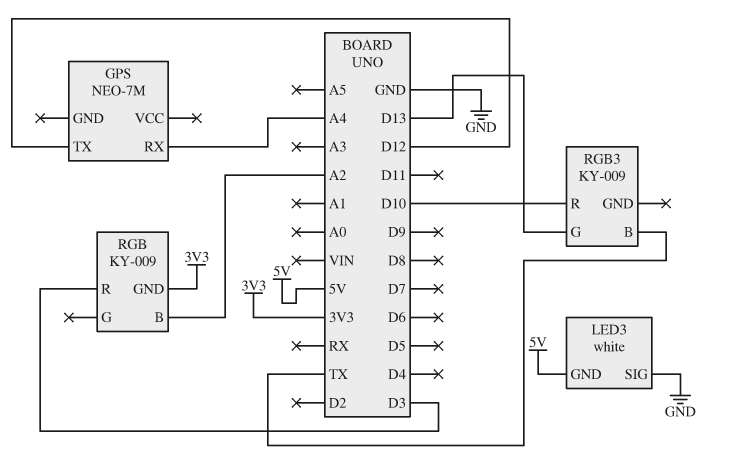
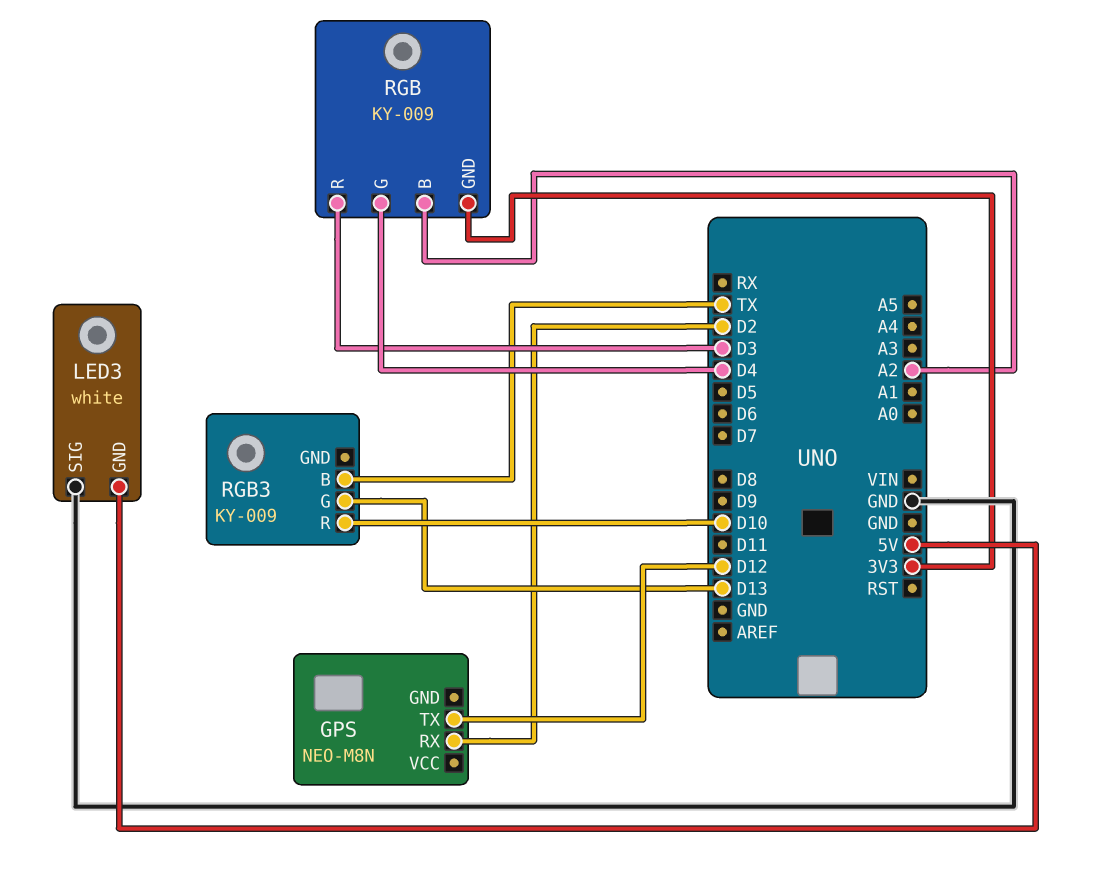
GPS: NEO-7M -> NEO-M8N
GPS pin RX: A4 -> D2
RGB pin G: none -> D4

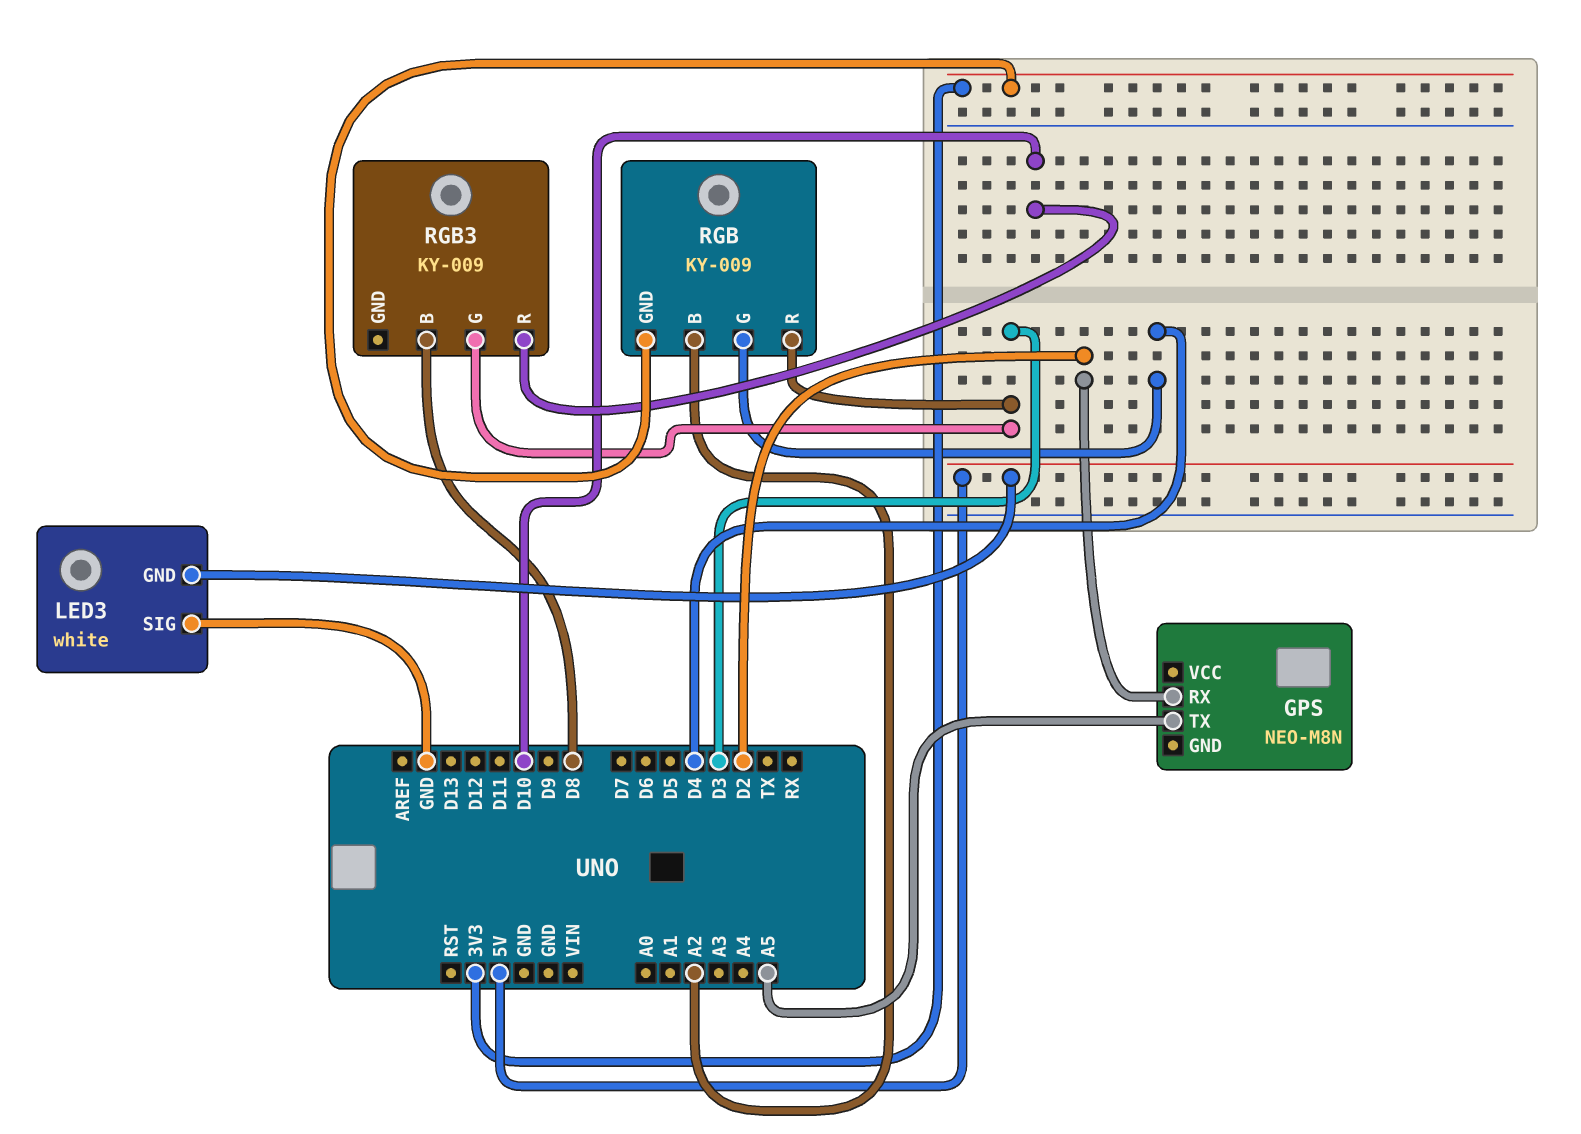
GPS pin TX: D12 -> A5
RGB3 pin B: TX -> D8
RGB3 pin G: D13 -> D3

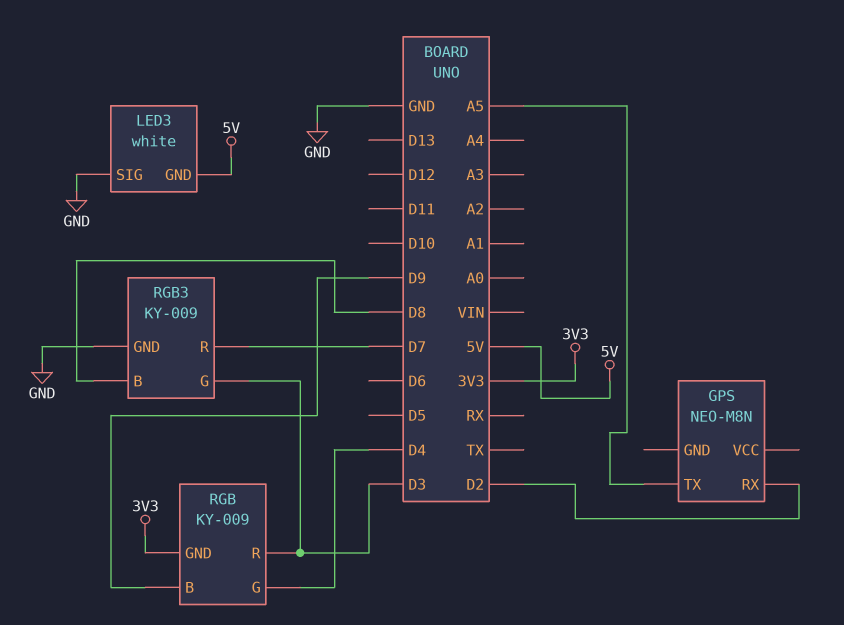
RGB pin B: A2 -> D9
RGB3 pin GND: none -> GND
RGB3 pin R: D10 -> D7

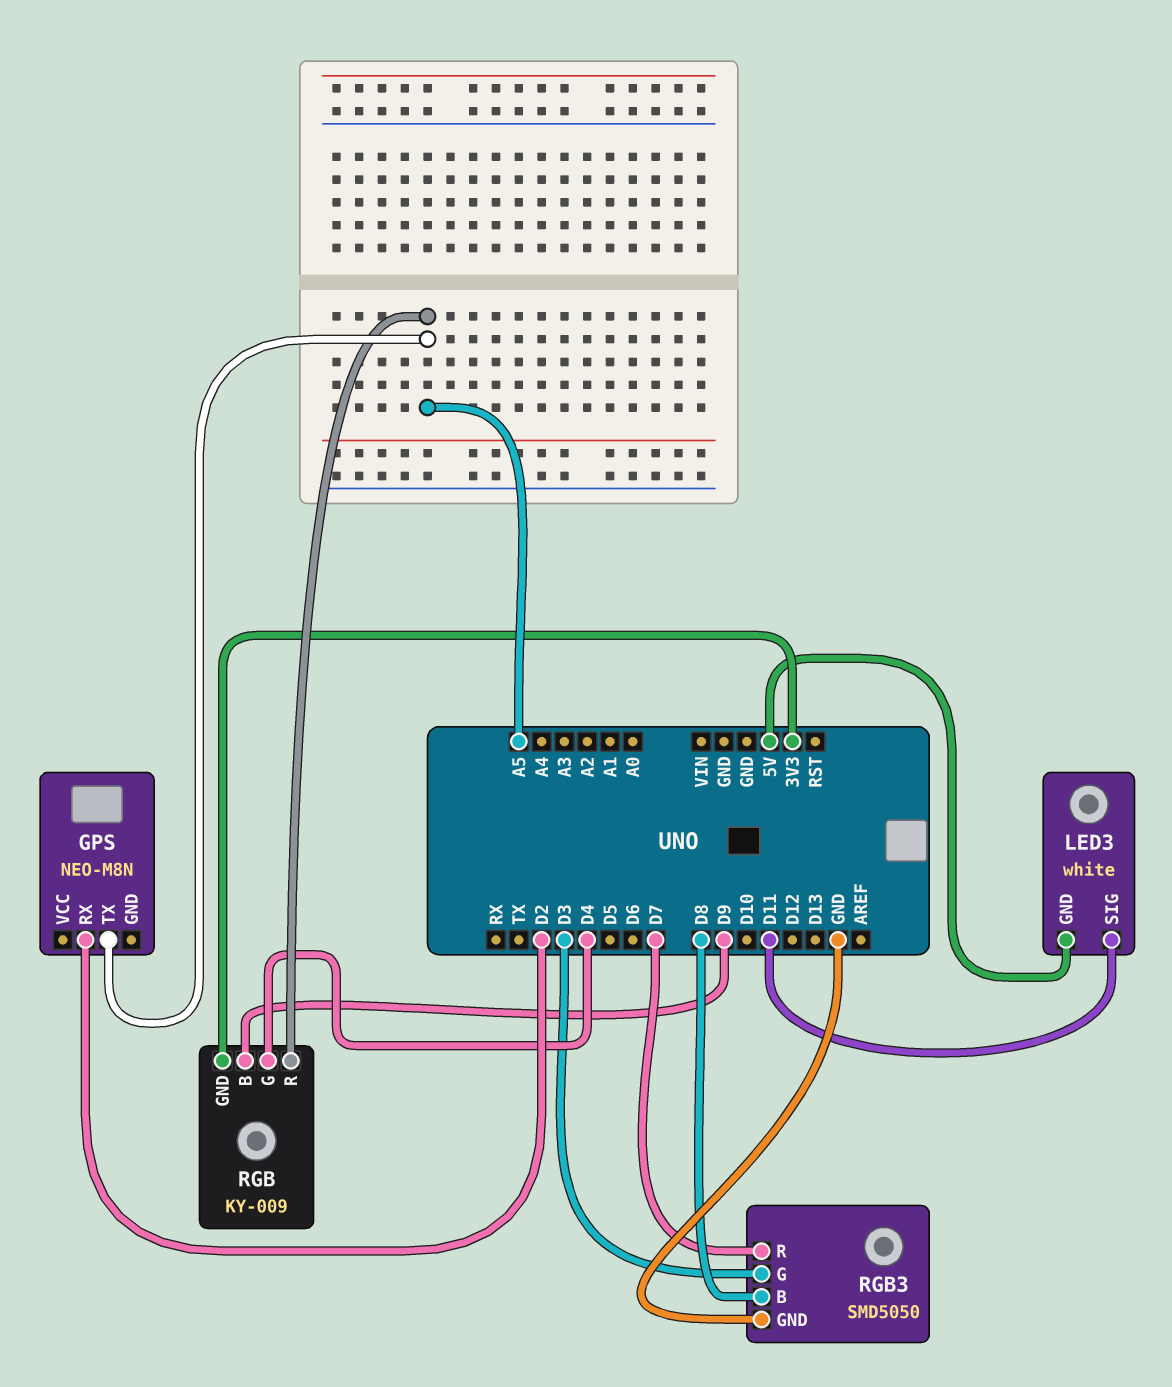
LED3 pin SIG: GND -> D11
RGB pin R: D3 -> A5
RGB3: KY-009 -> SMD5050

